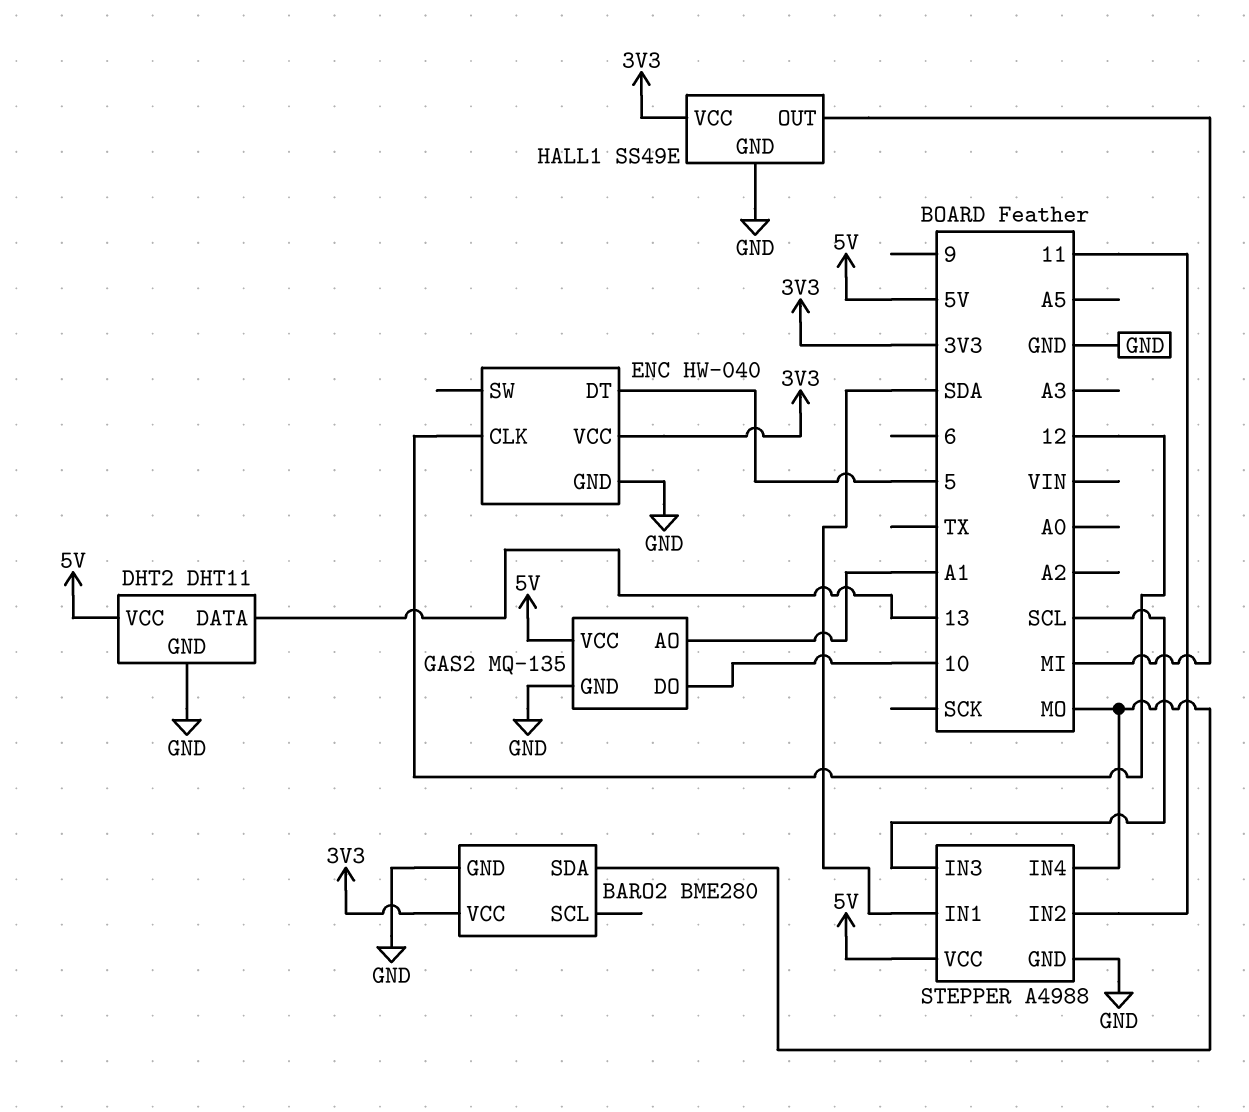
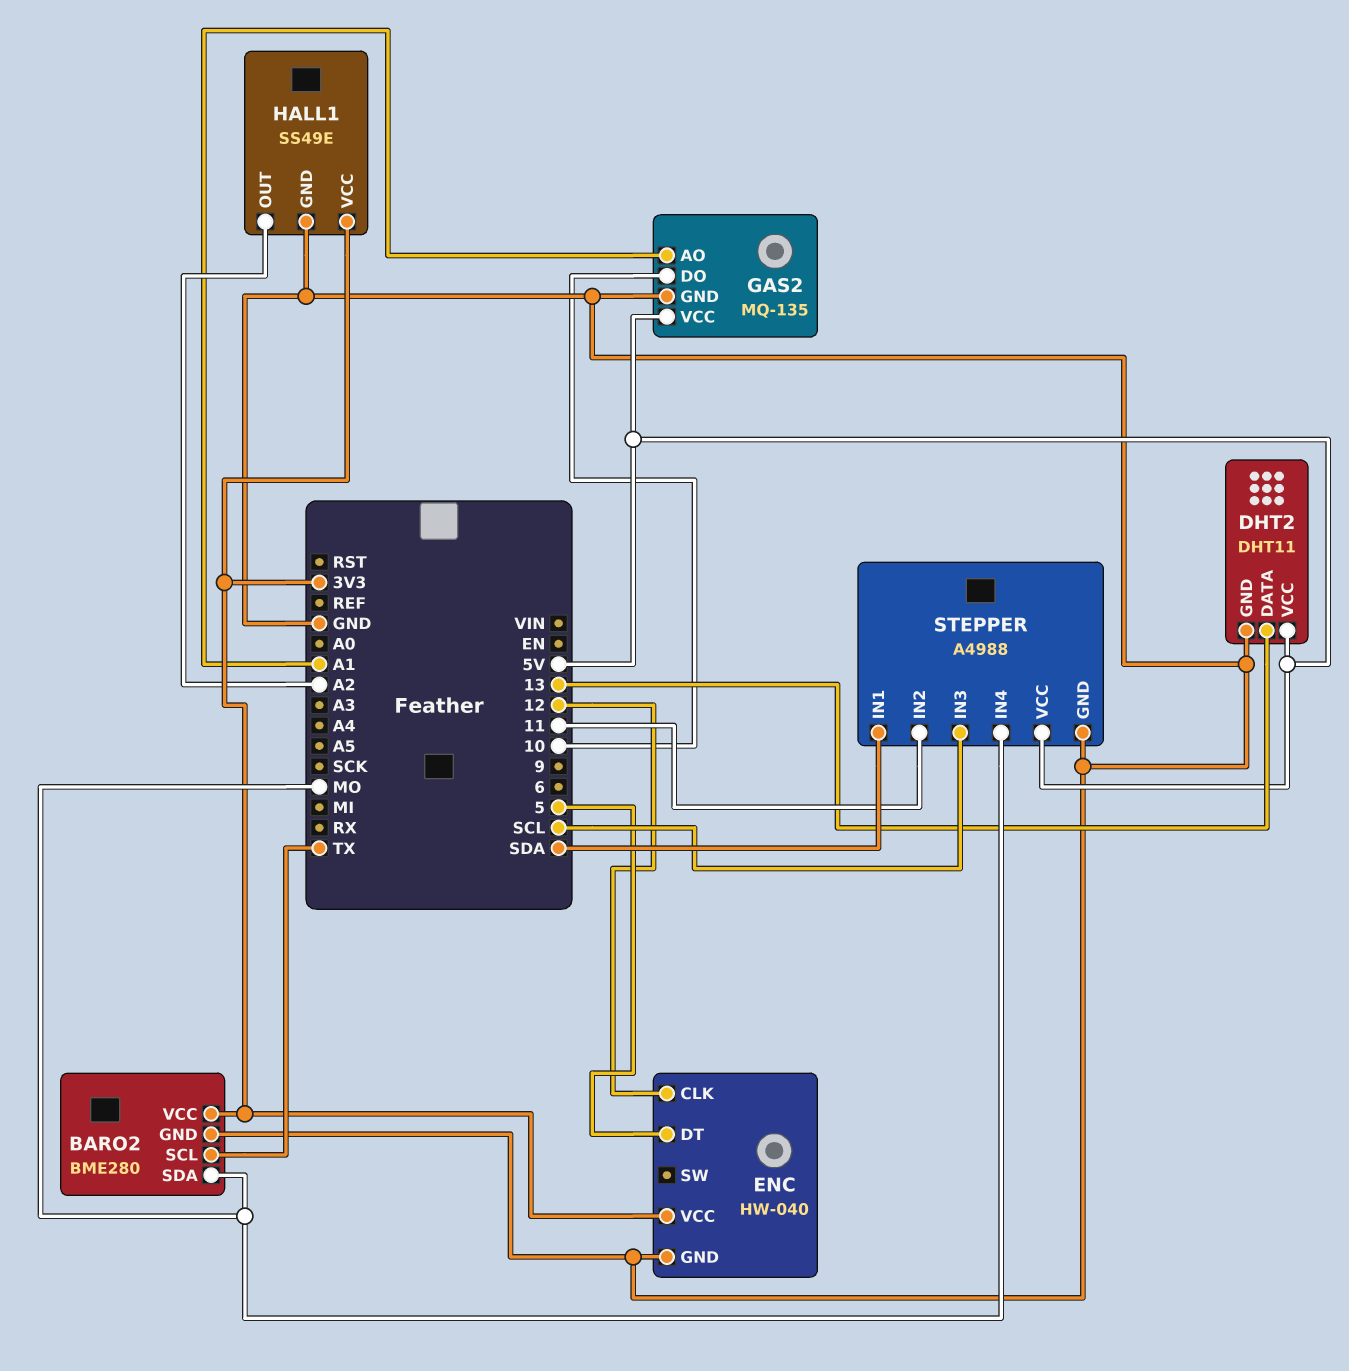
BARO2 pin SCL: none -> TX
HALL1 pin OUT: MI -> A2

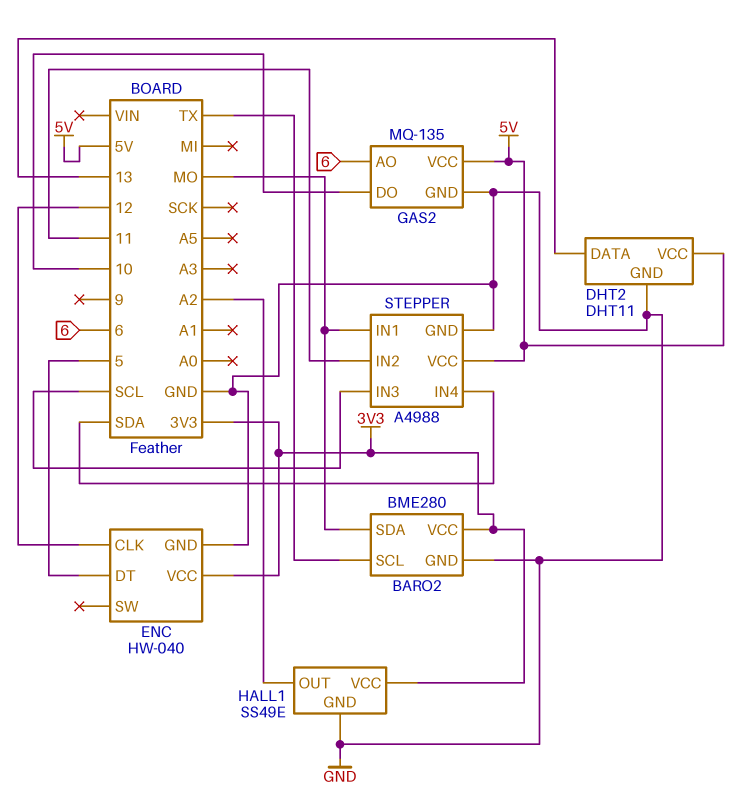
GAS2 pin AO: A1 -> 6
STEPPER pin IN1: SDA -> MO
STEPPER pin IN4: MO -> SDA

